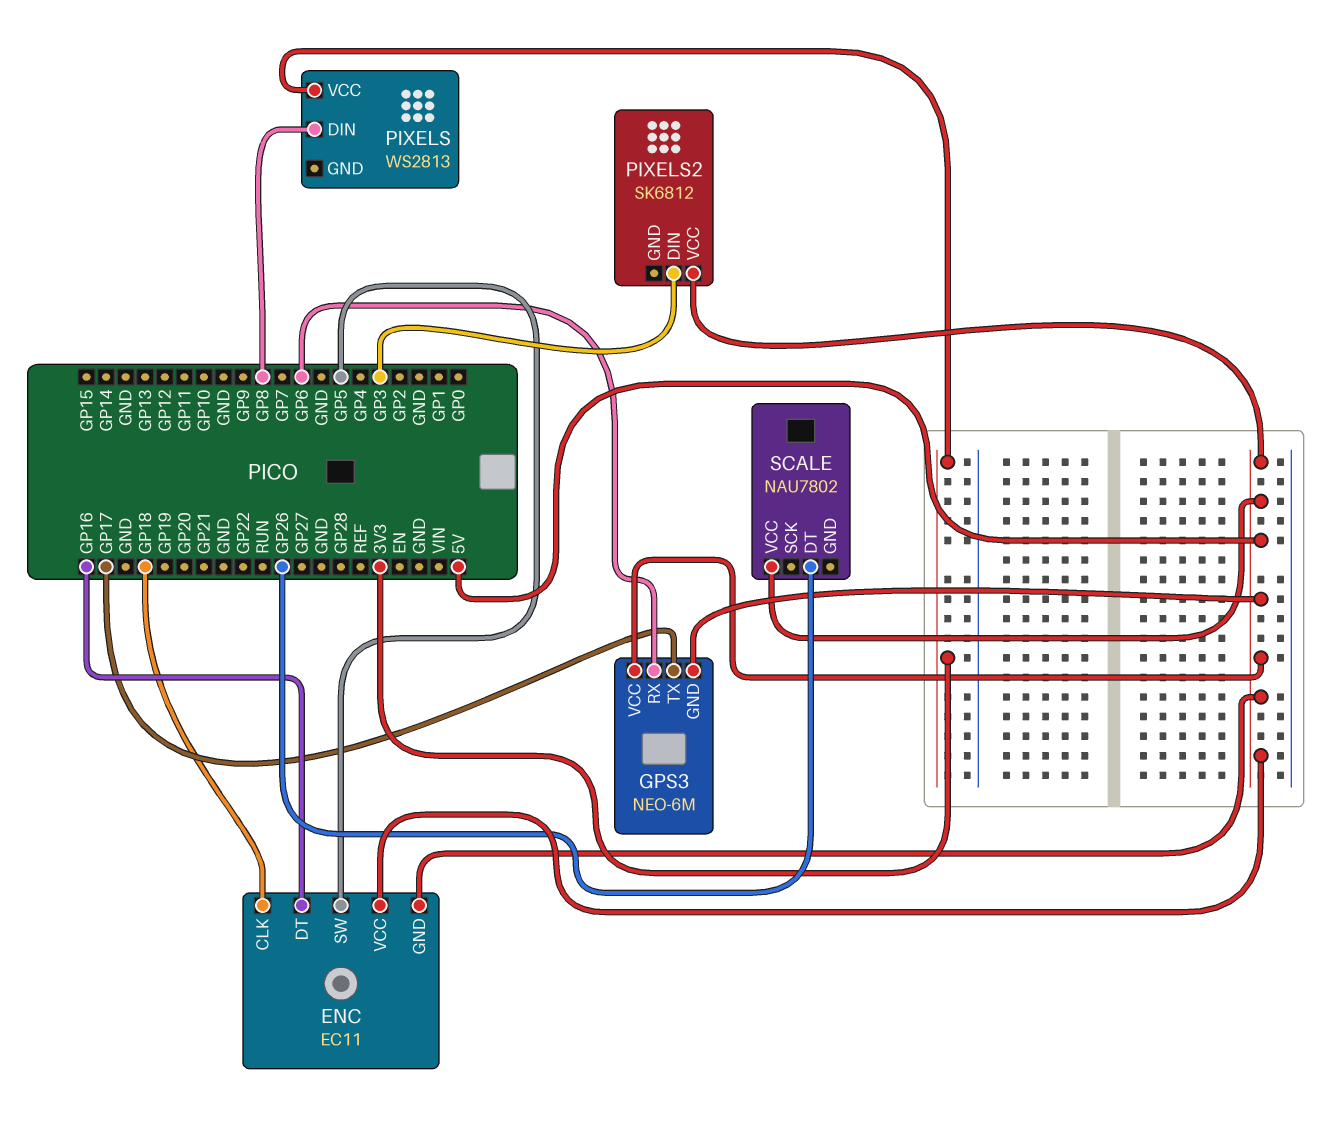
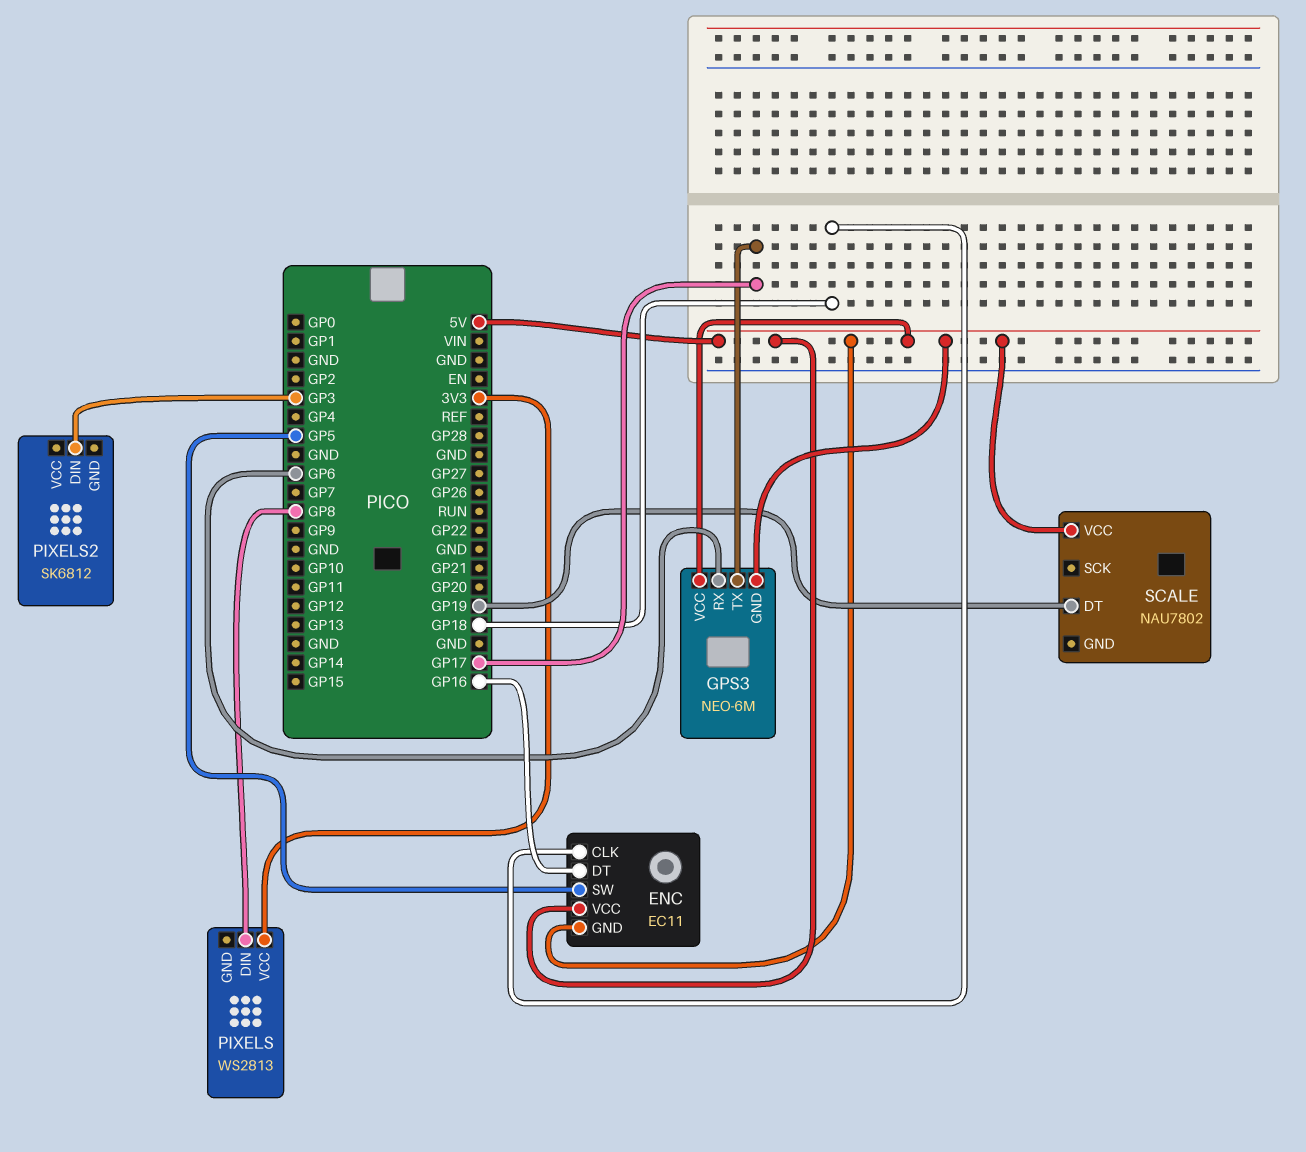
PIXELS2 pin VCC: 5V -> none
SCALE pin DT: GP26 -> GP19

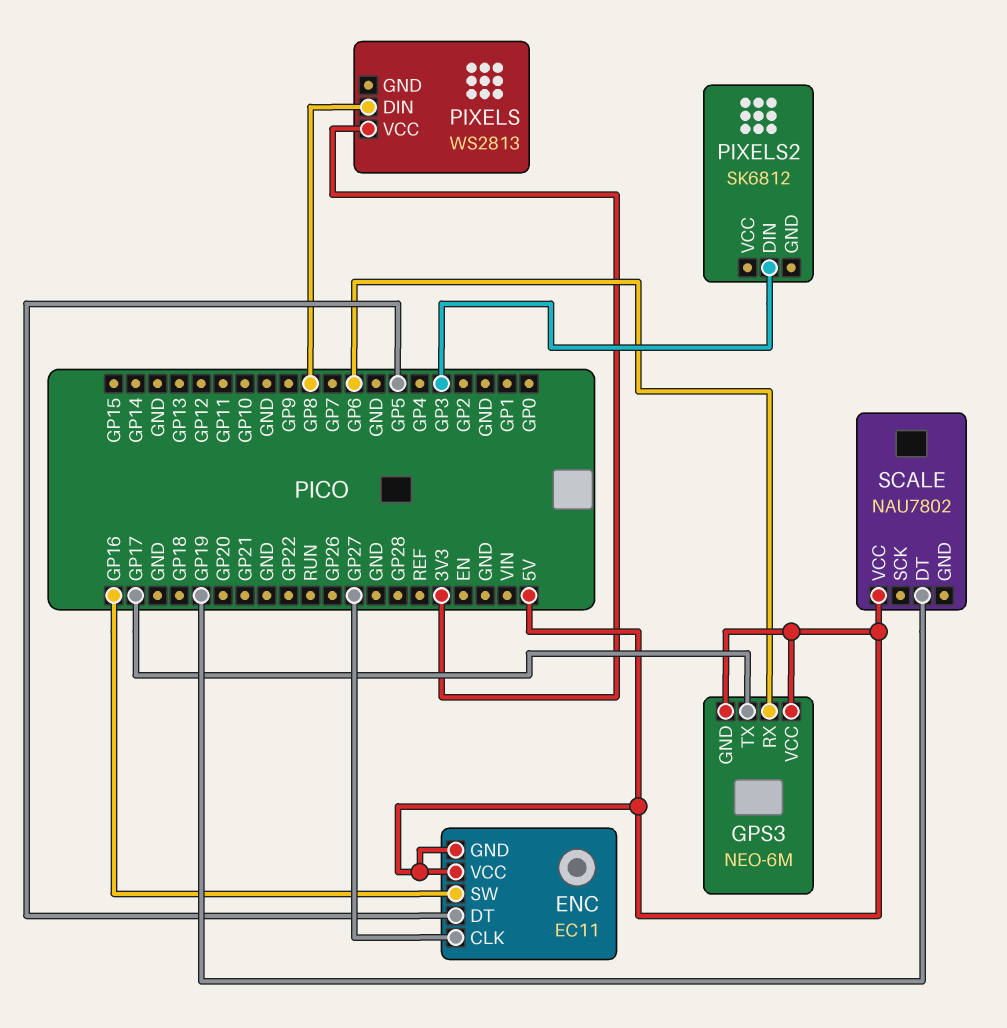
ENC pin CLK: GP18 -> GP27
ENC pin DT: GP16 -> GP5
ENC pin SW: GP5 -> GP16

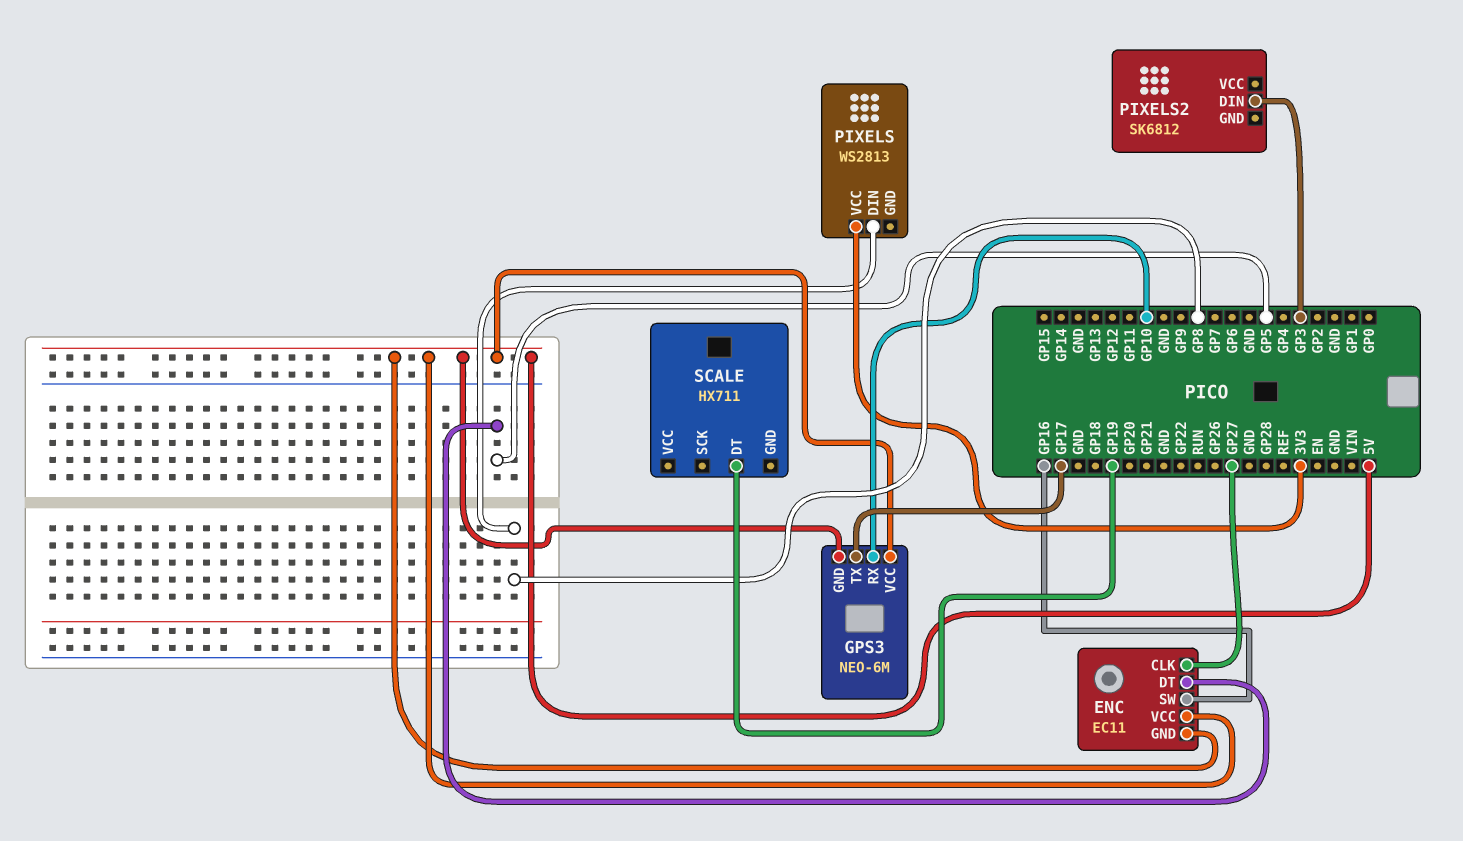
GPS3 pin RX: GP6 -> GP10
SCALE: NAU7802 -> HX711
SCALE pin VCC: 5V -> none

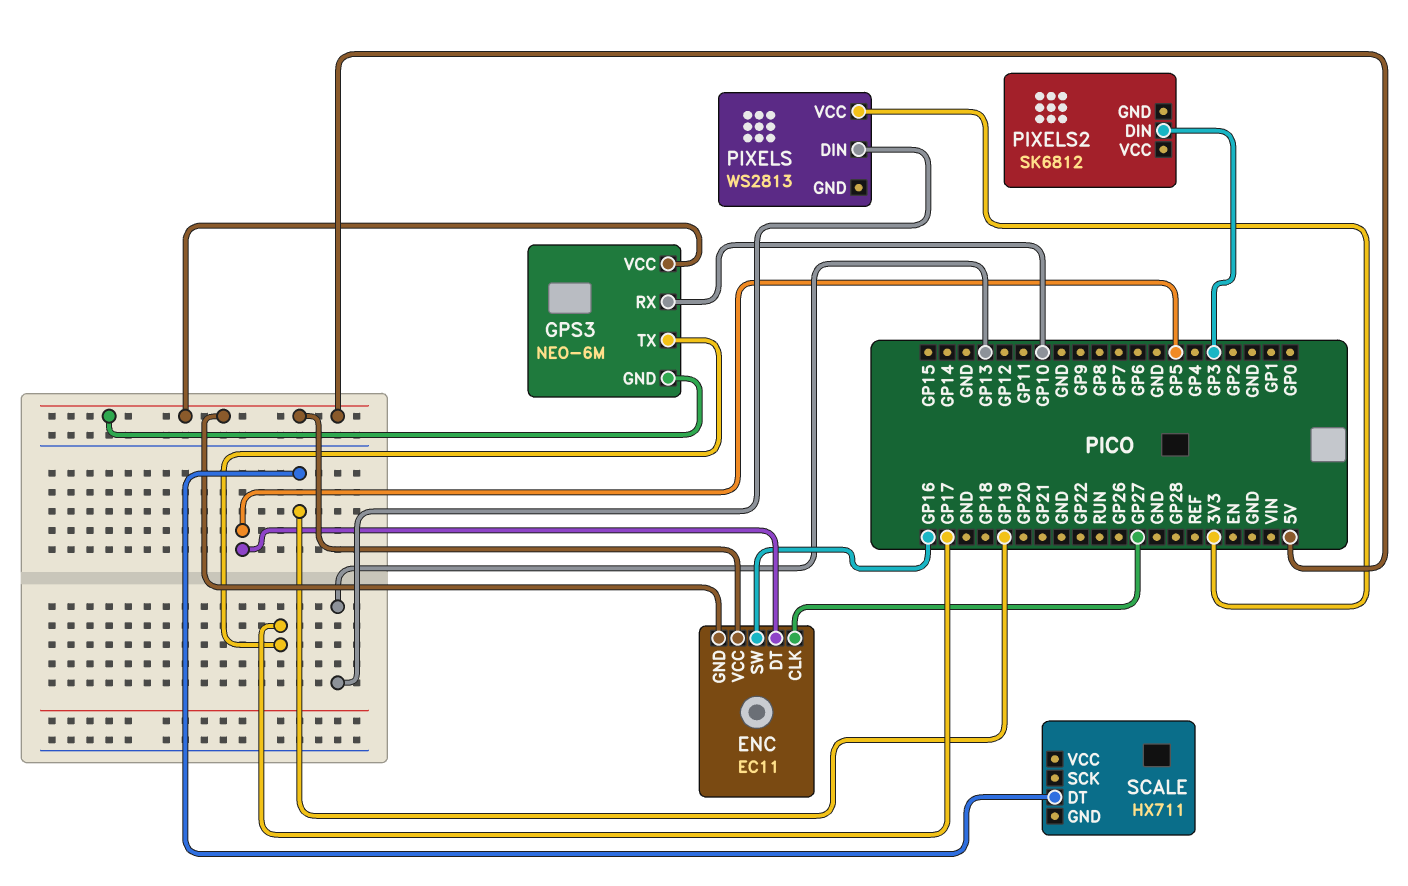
PIXELS pin DIN: GP8 -> GP13

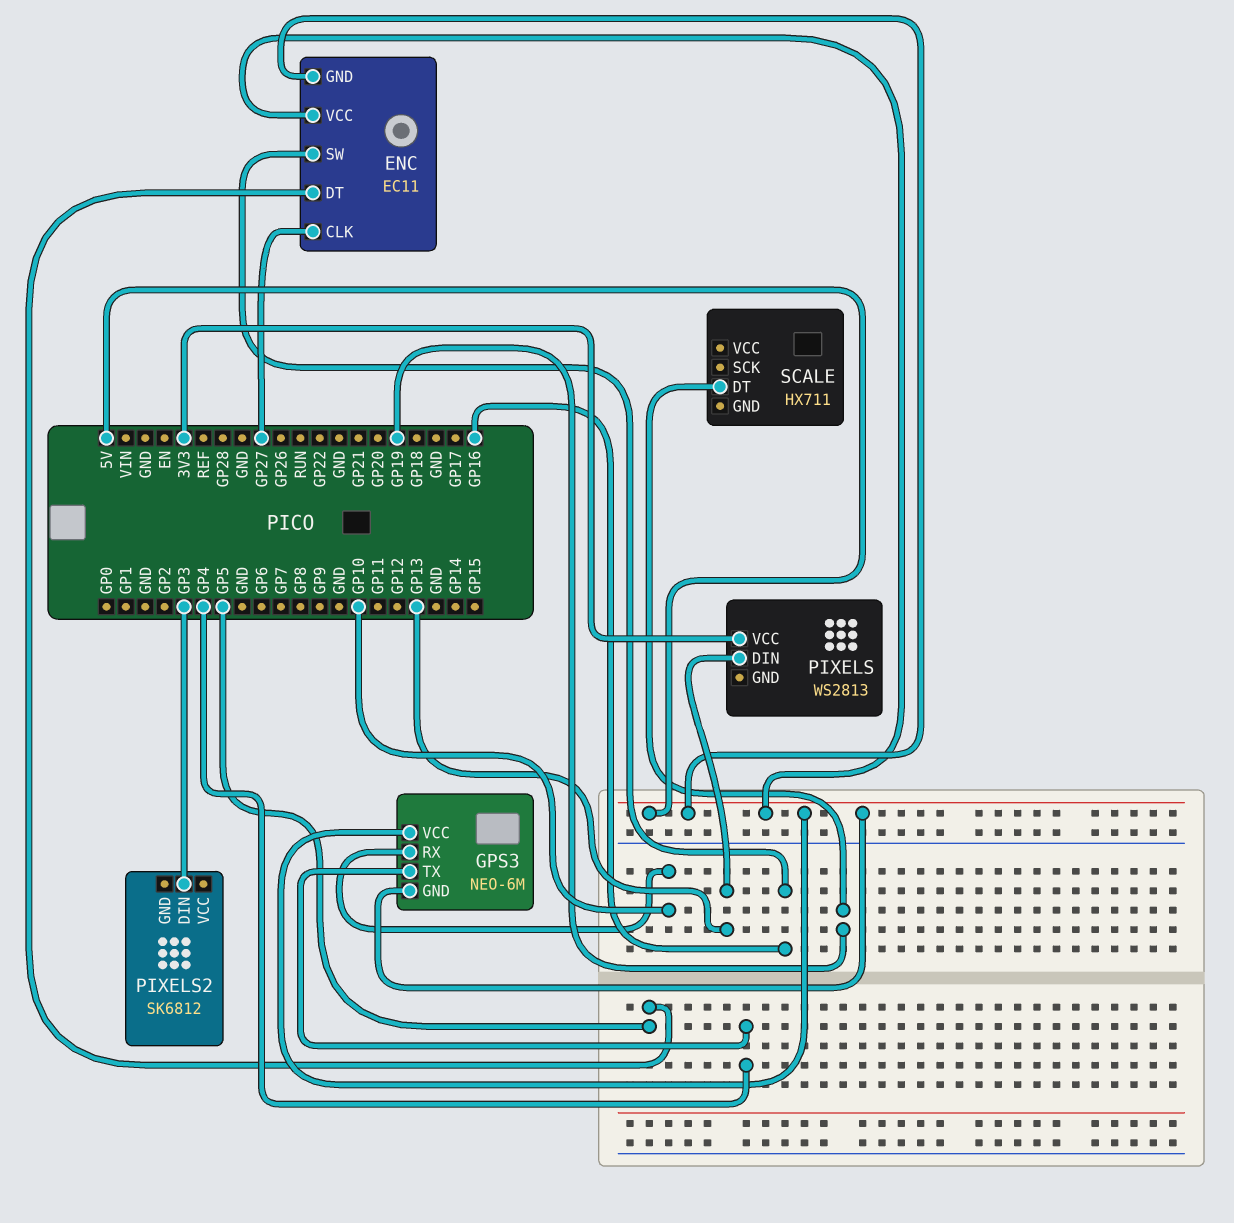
GPS3 pin TX: GP17 -> GP4

